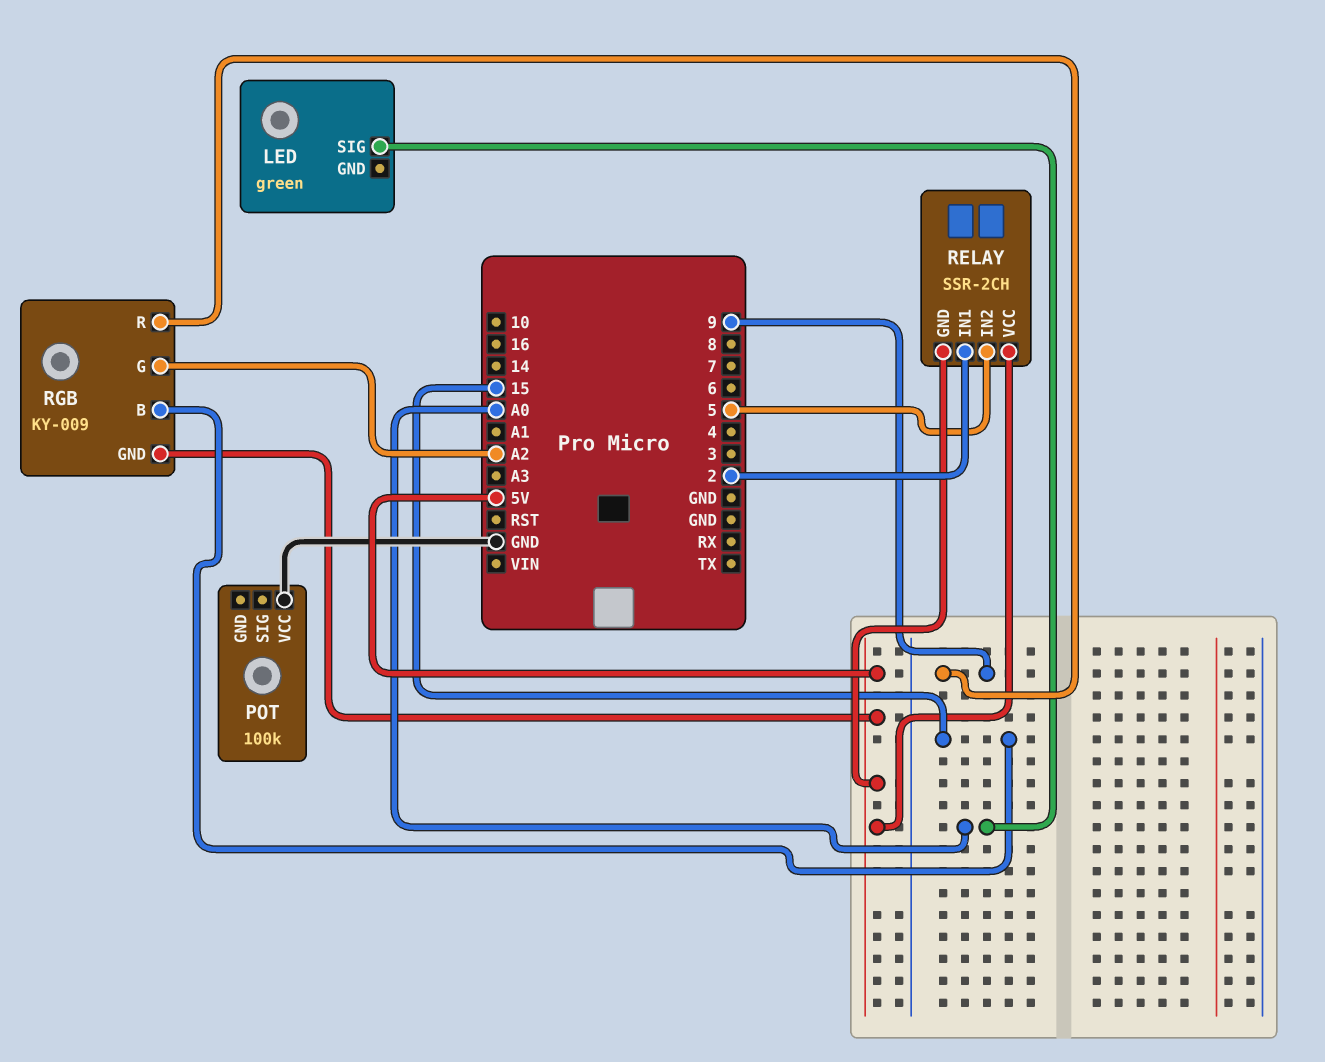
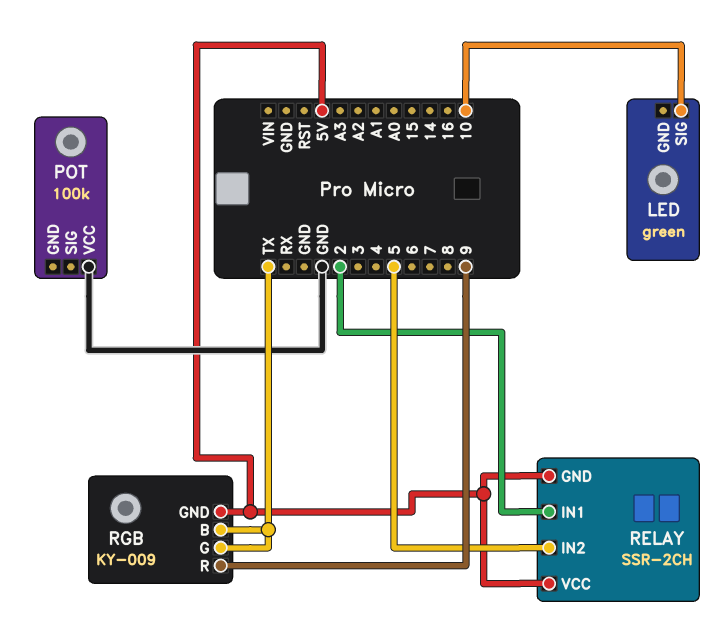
LED pin SIG: A0 -> 10
RGB pin B: 15 -> TX
RGB pin G: A2 -> TX

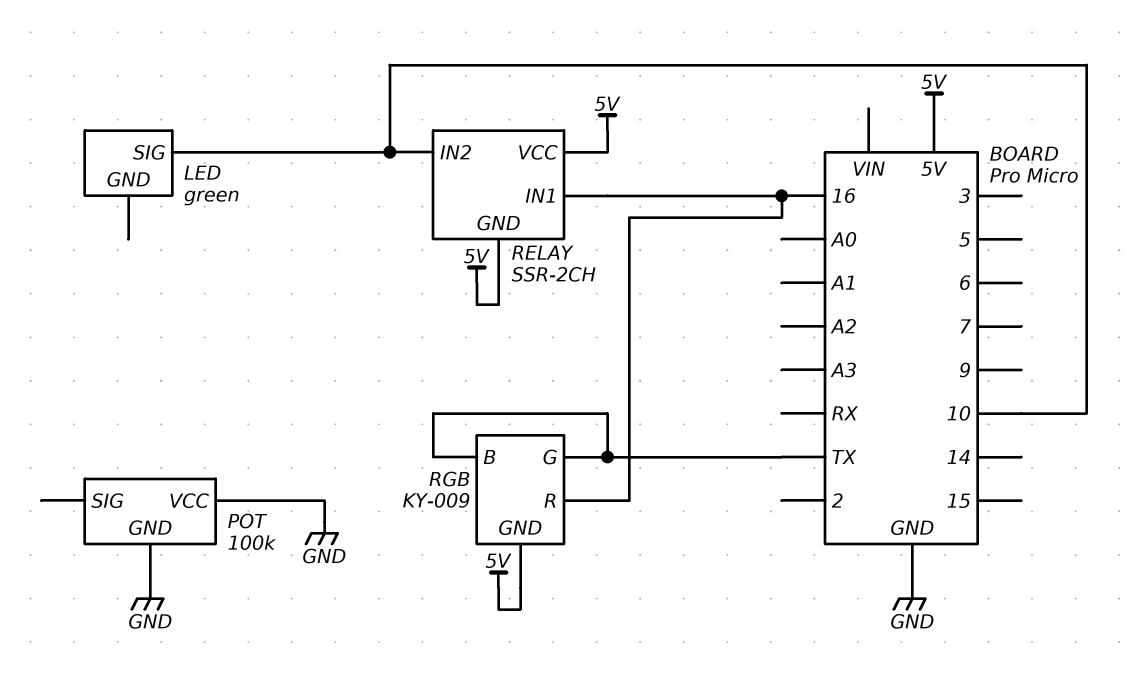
POT pin GND: none -> GND
RELAY pin IN1: 2 -> 16
RELAY pin IN2: 5 -> 10
RGB pin R: 9 -> 16

